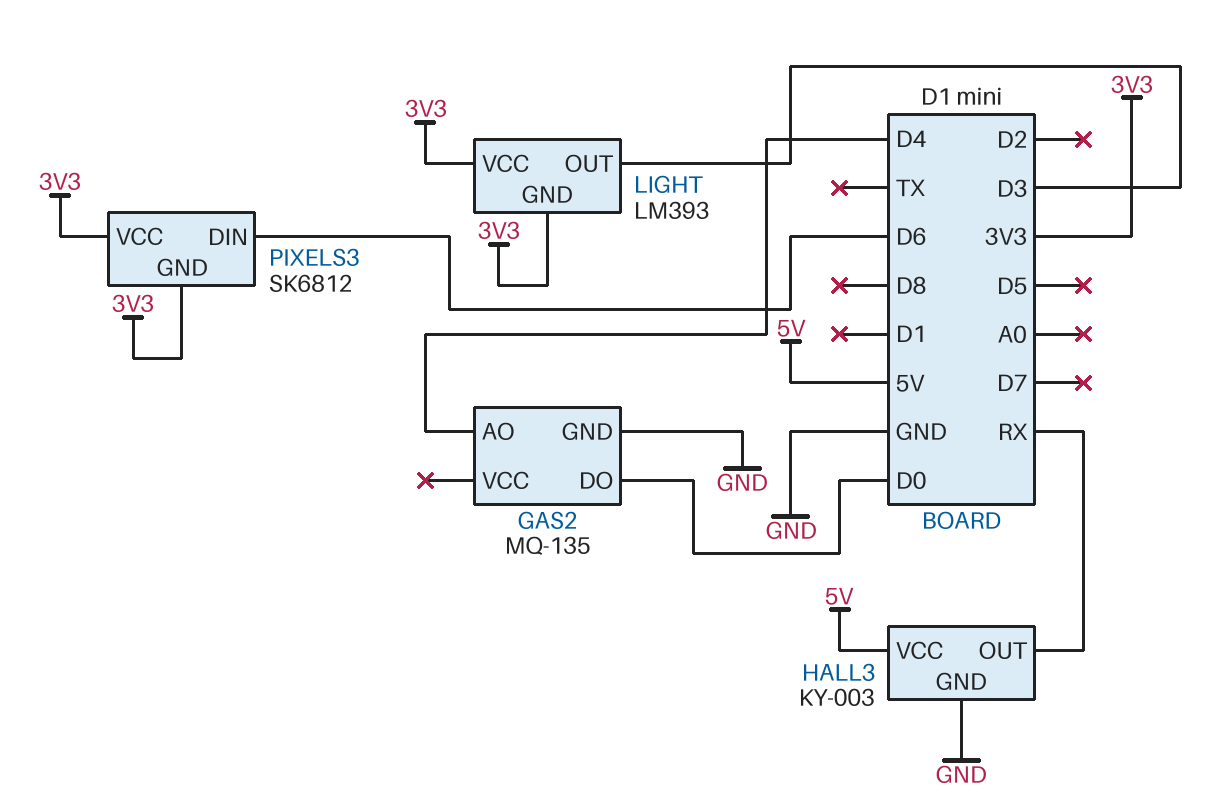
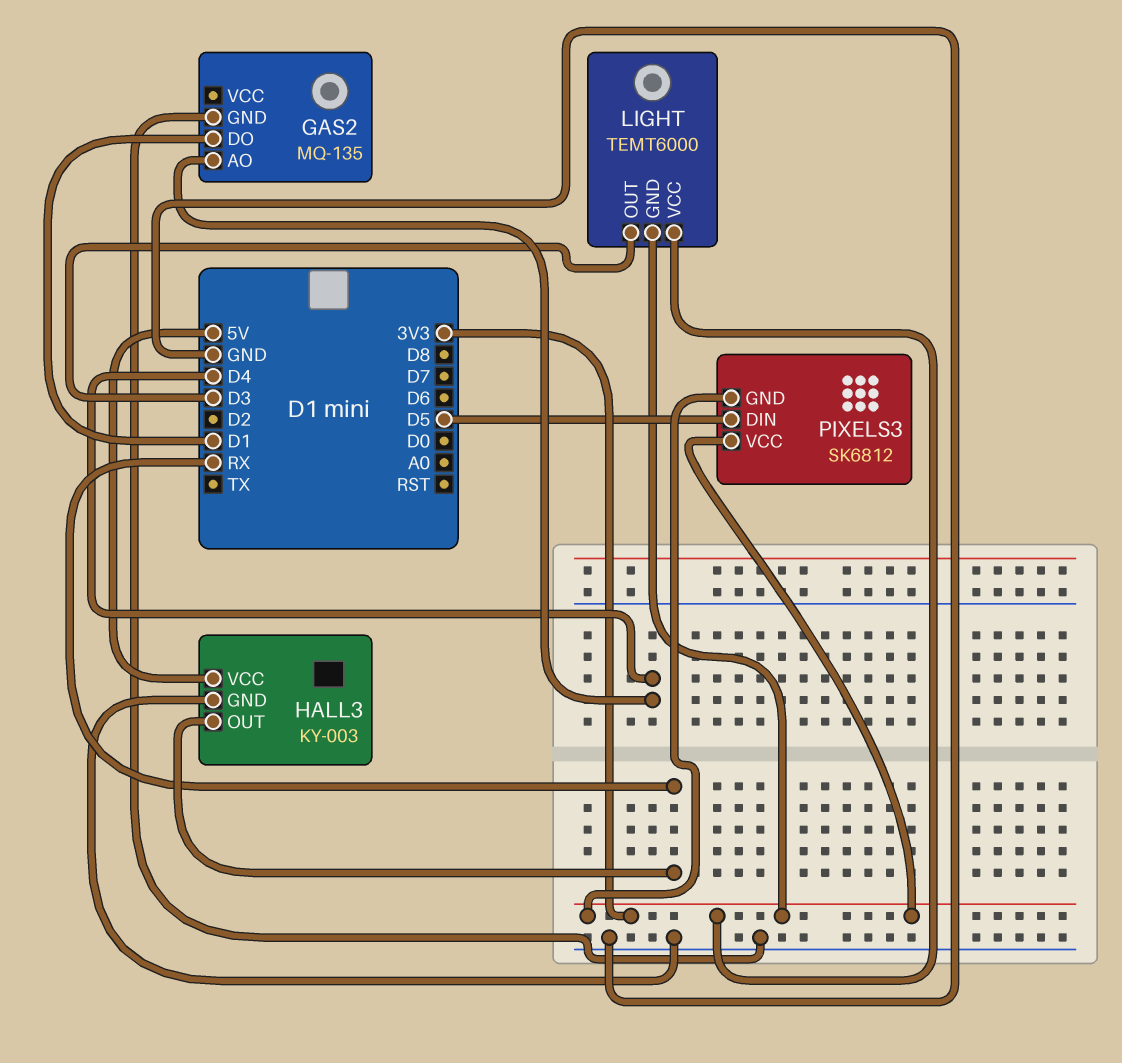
GAS2 pin DO: D0 -> D1
LIGHT: LM393 -> TEMT6000
PIXELS3 pin DIN: D6 -> D5

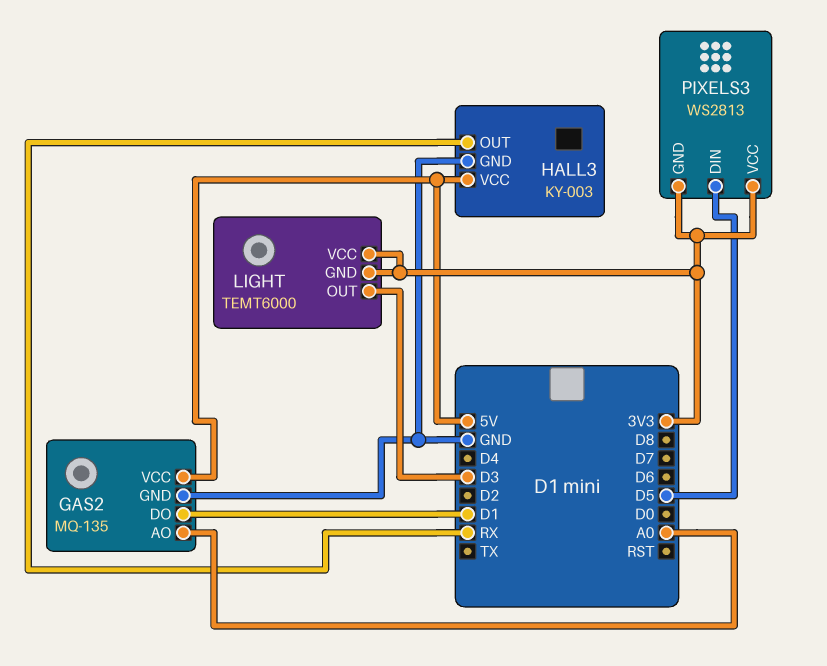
GAS2 pin AO: D4 -> A0
GAS2 pin VCC: none -> 5V
PIXELS3: SK6812 -> WS2813

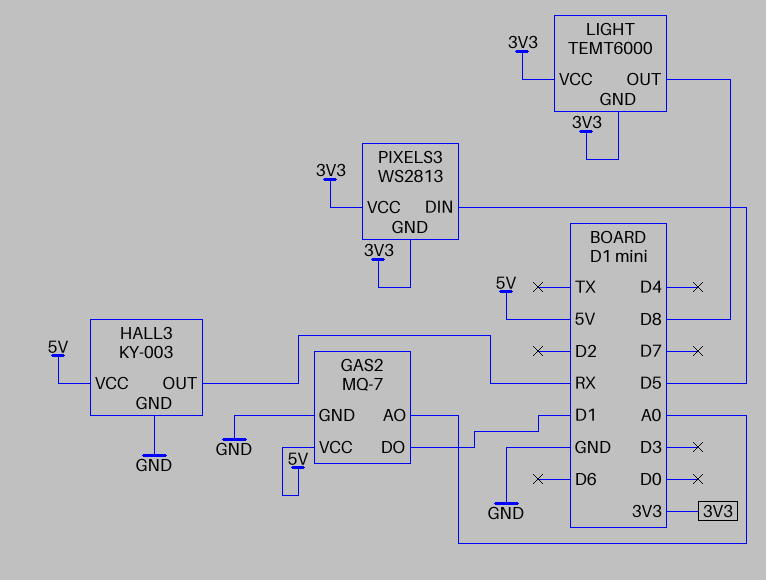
GAS2: MQ-135 -> MQ-7
LIGHT pin OUT: D3 -> D8

